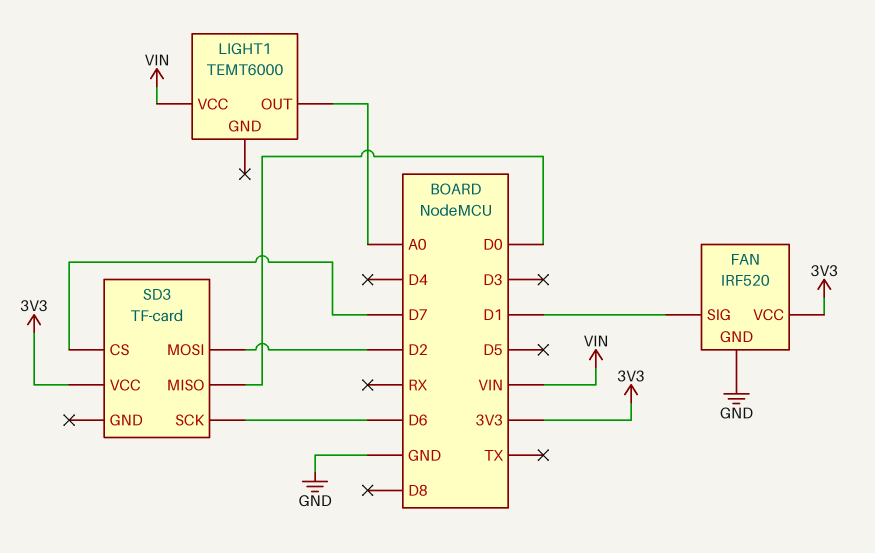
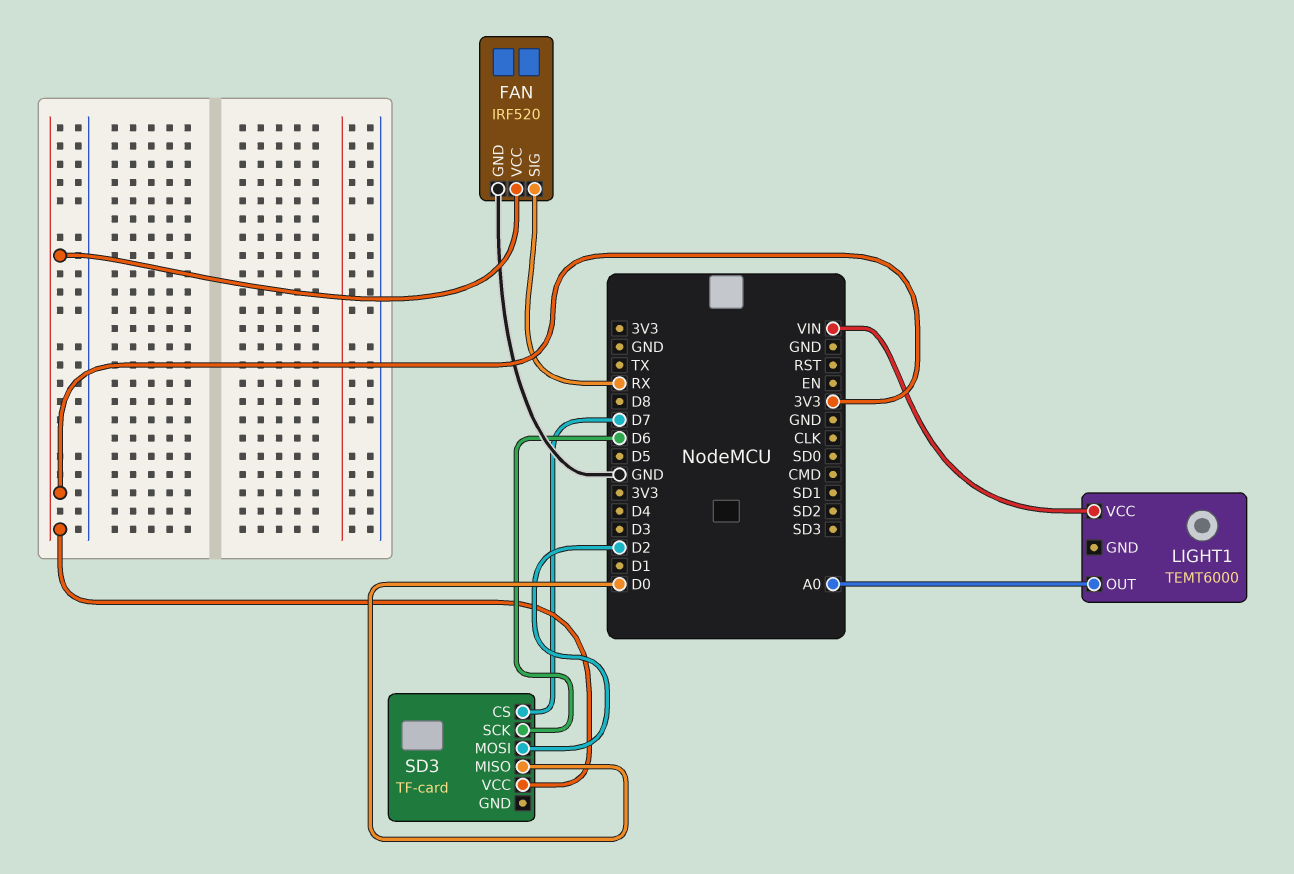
FAN pin SIG: D1 -> RX

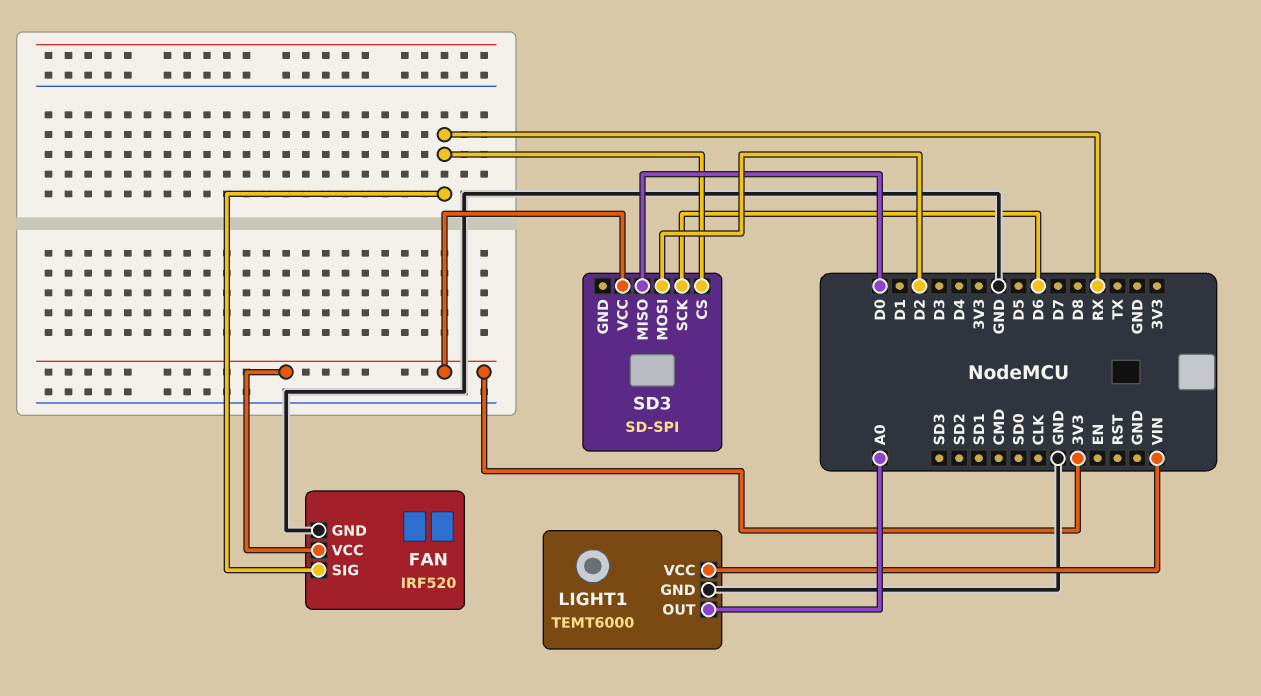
LIGHT1 pin GND: none -> GND
SD3: TF-card -> SD-SPI
SD3 pin CS: D7 -> RX

